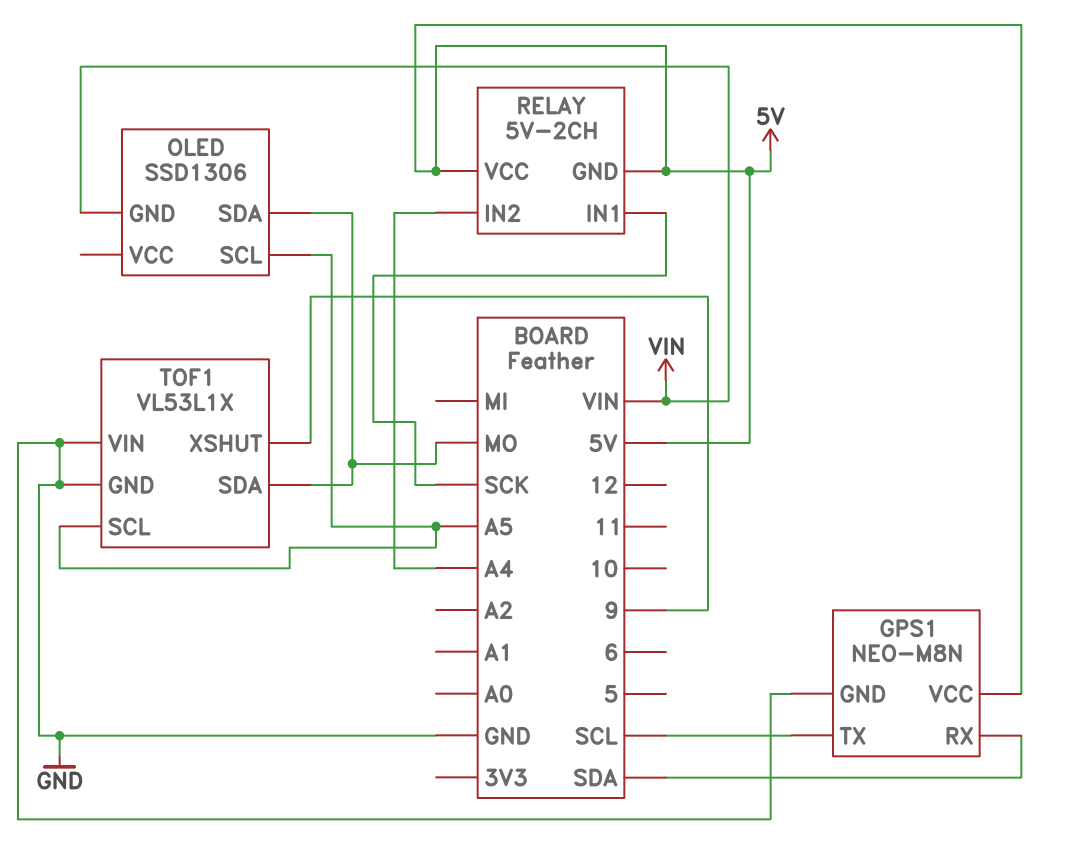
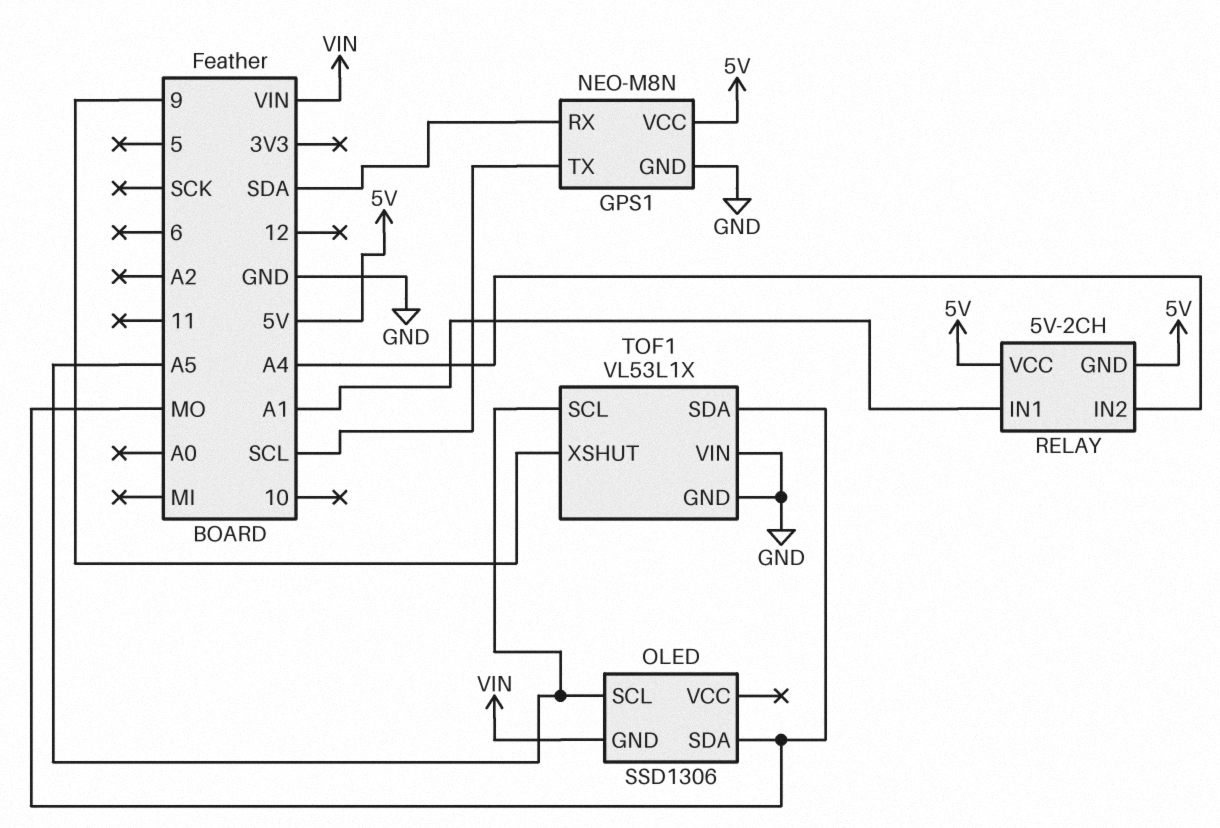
RELAY pin IN1: SCK -> A1

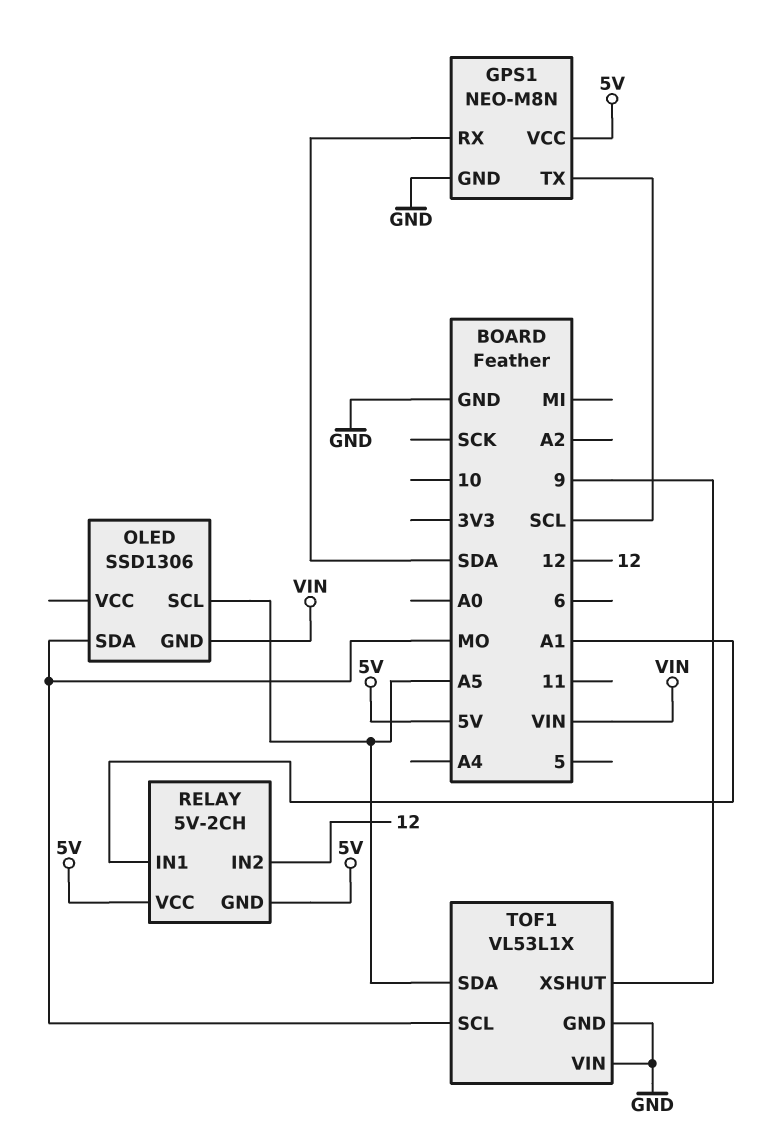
RELAY pin IN2: A4 -> 12
TOF1 pin SCL: A5 -> MO
TOF1 pin SDA: MO -> A5

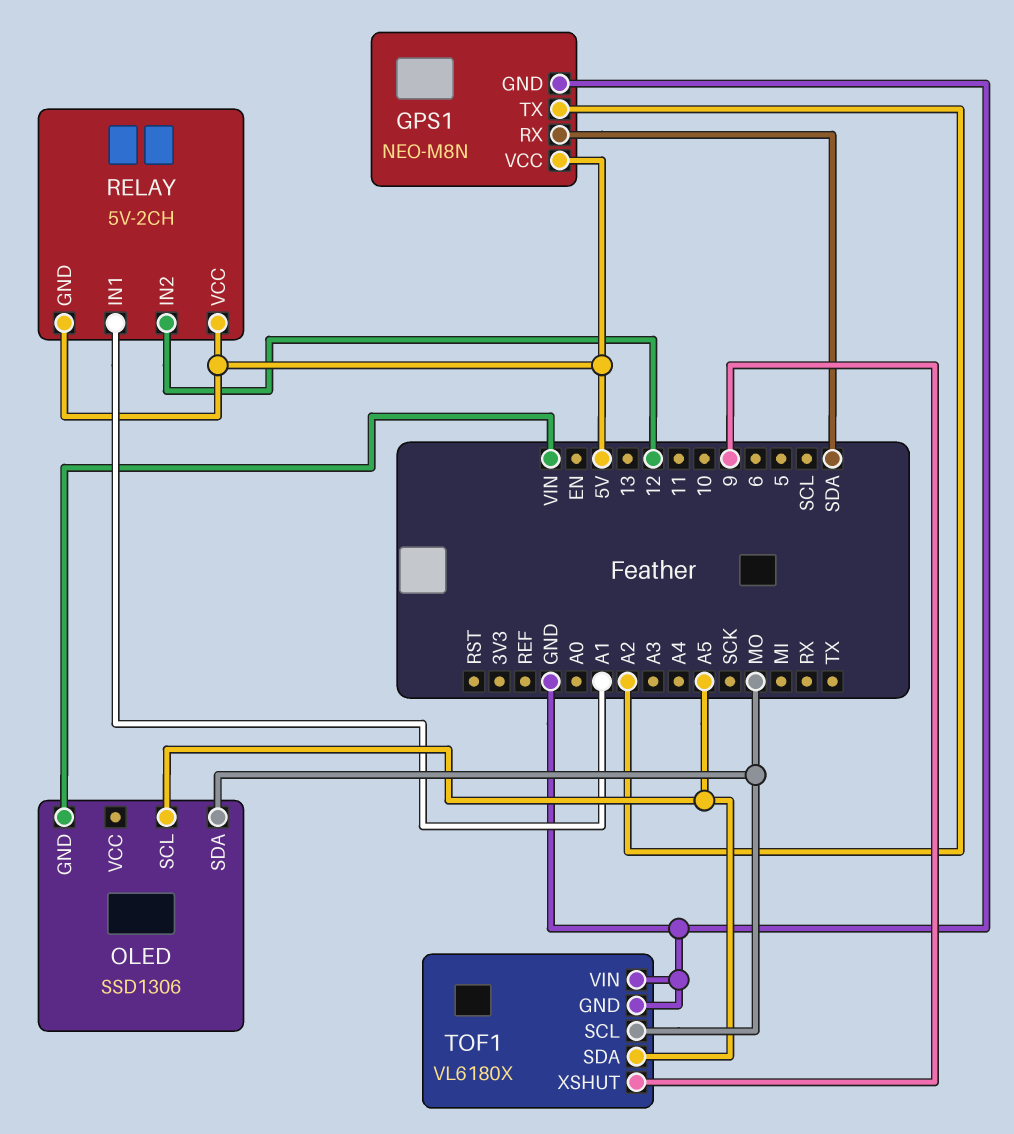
GPS1 pin TX: SCL -> A2
TOF1: VL53L1X -> VL6180X

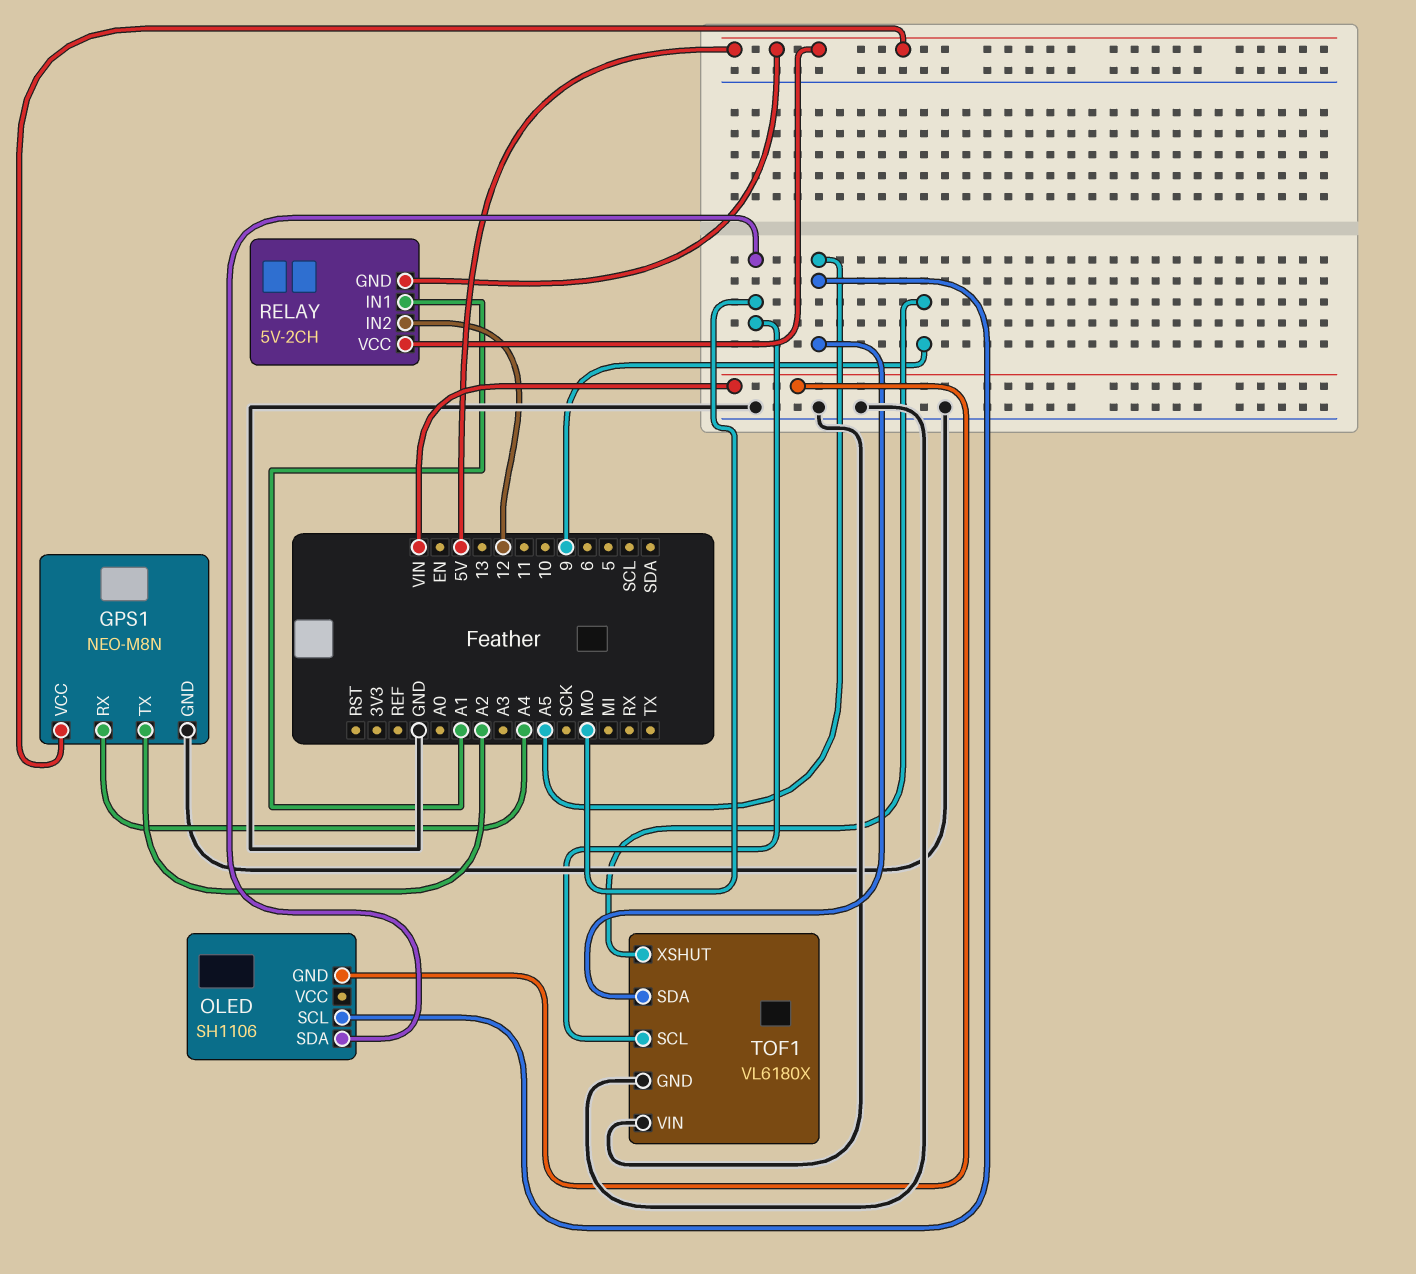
GPS1 pin RX: SDA -> A4
OLED: SSD1306 -> SH1106

